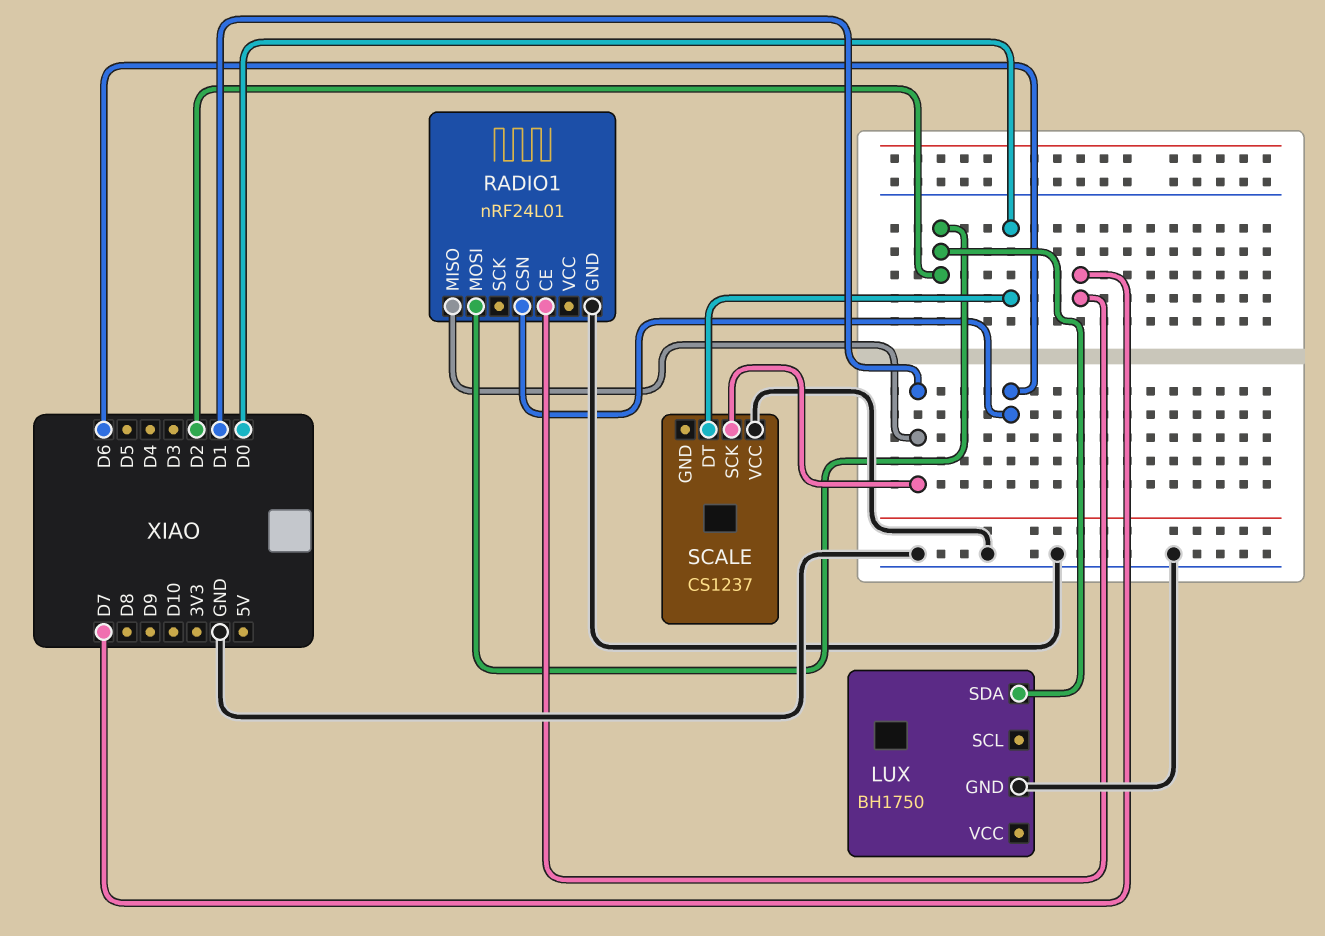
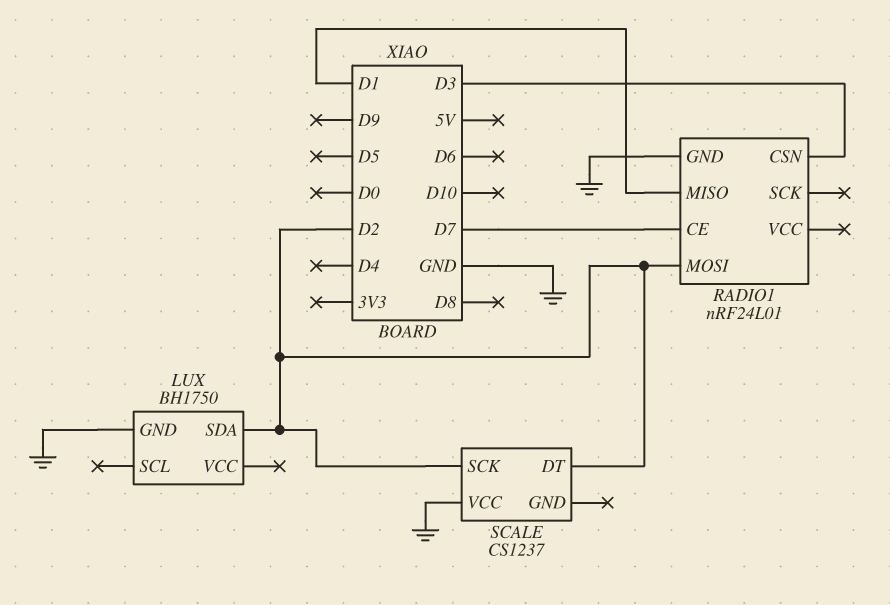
RADIO1 pin CSN: D6 -> D3
SCALE pin DT: D0 -> D2
SCALE pin SCK: D1 -> D2

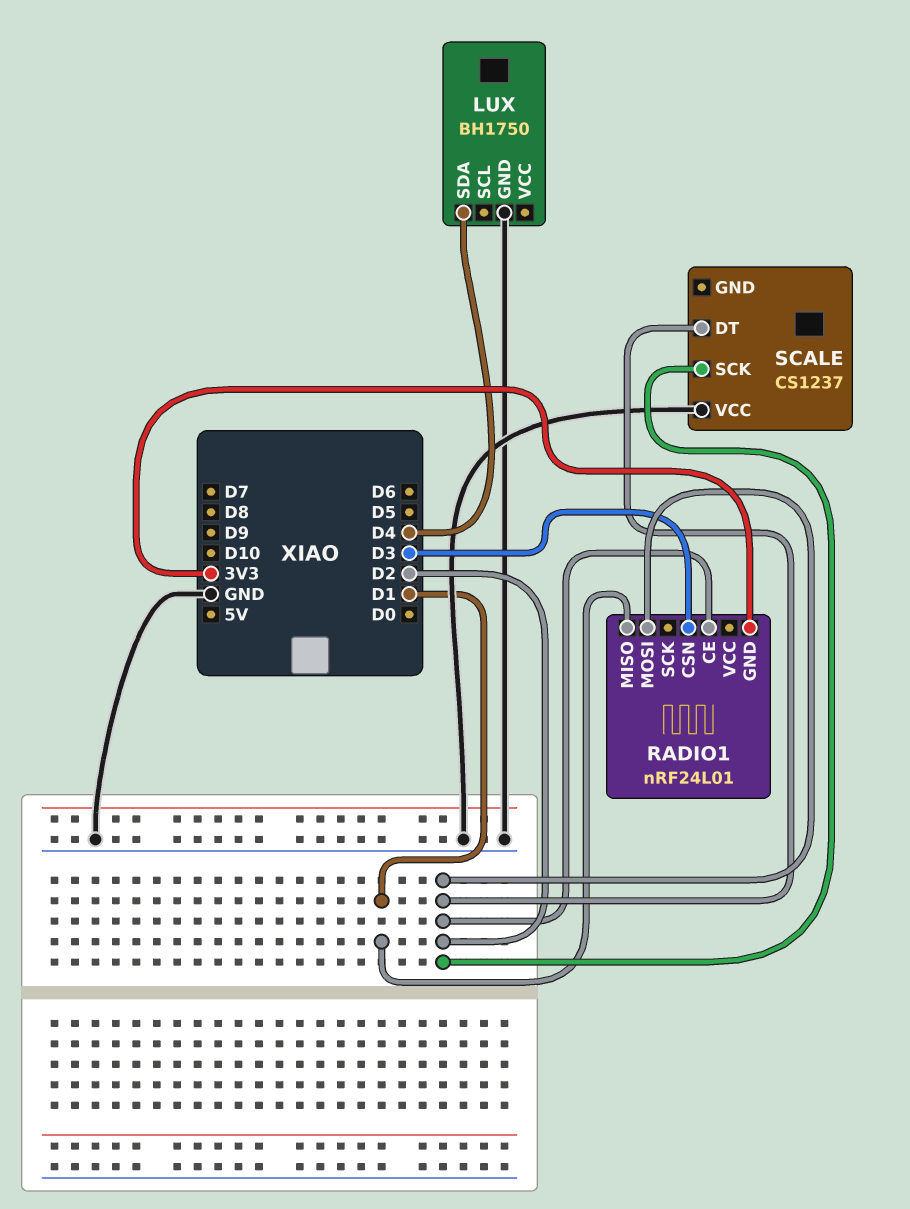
LUX pin SDA: D2 -> D4
RADIO1 pin CE: D7 -> D2
RADIO1 pin GND: GND -> 3V3

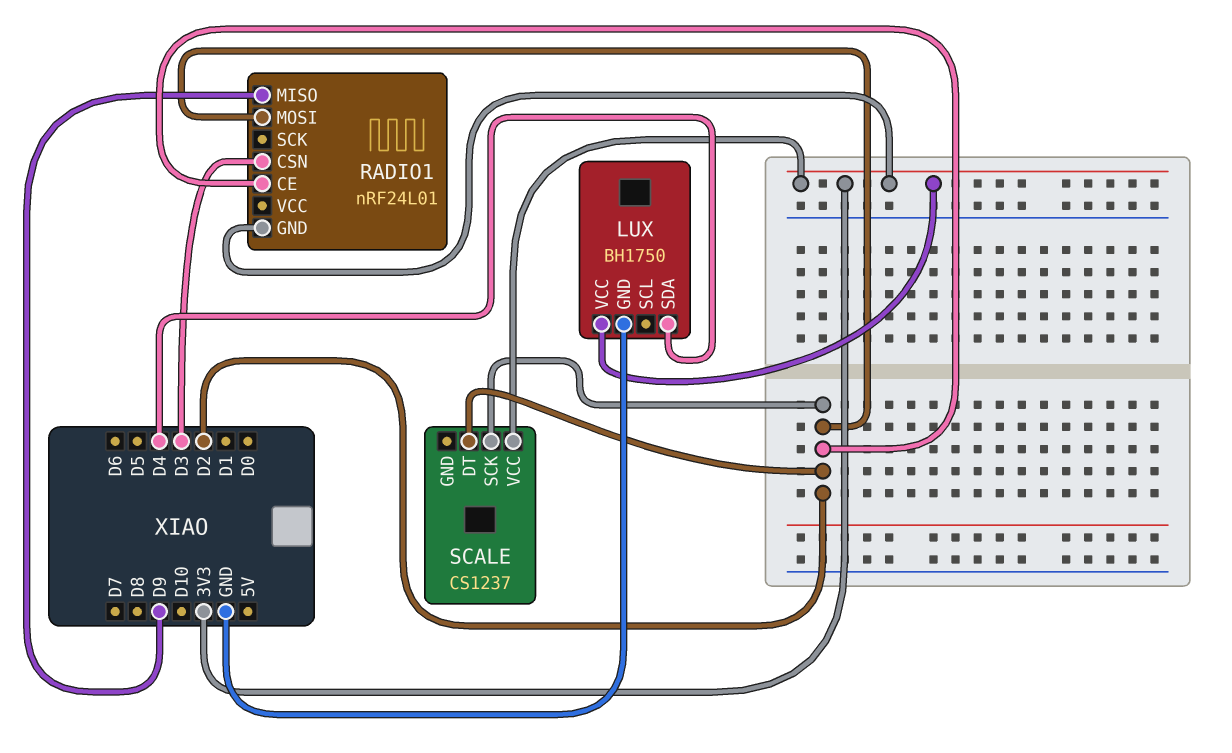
LUX pin VCC: none -> 3V3
RADIO1 pin MISO: D1 -> D9
SCALE pin VCC: GND -> 3V3

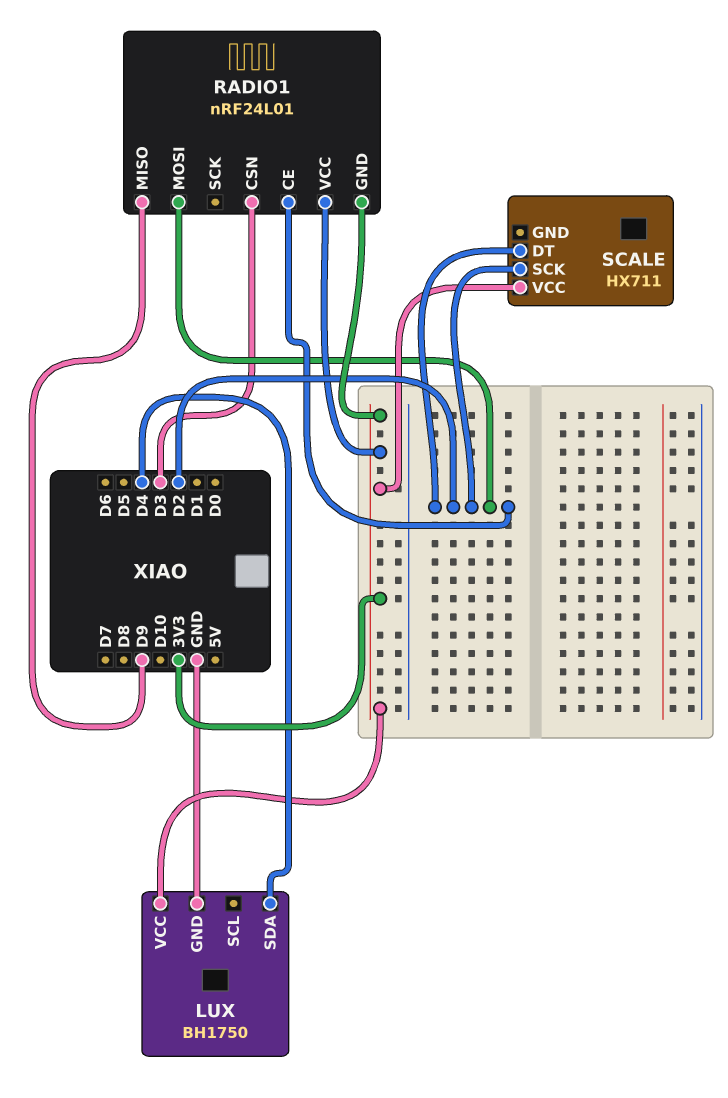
RADIO1 pin VCC: none -> 3V3
SCALE: CS1237 -> HX711

